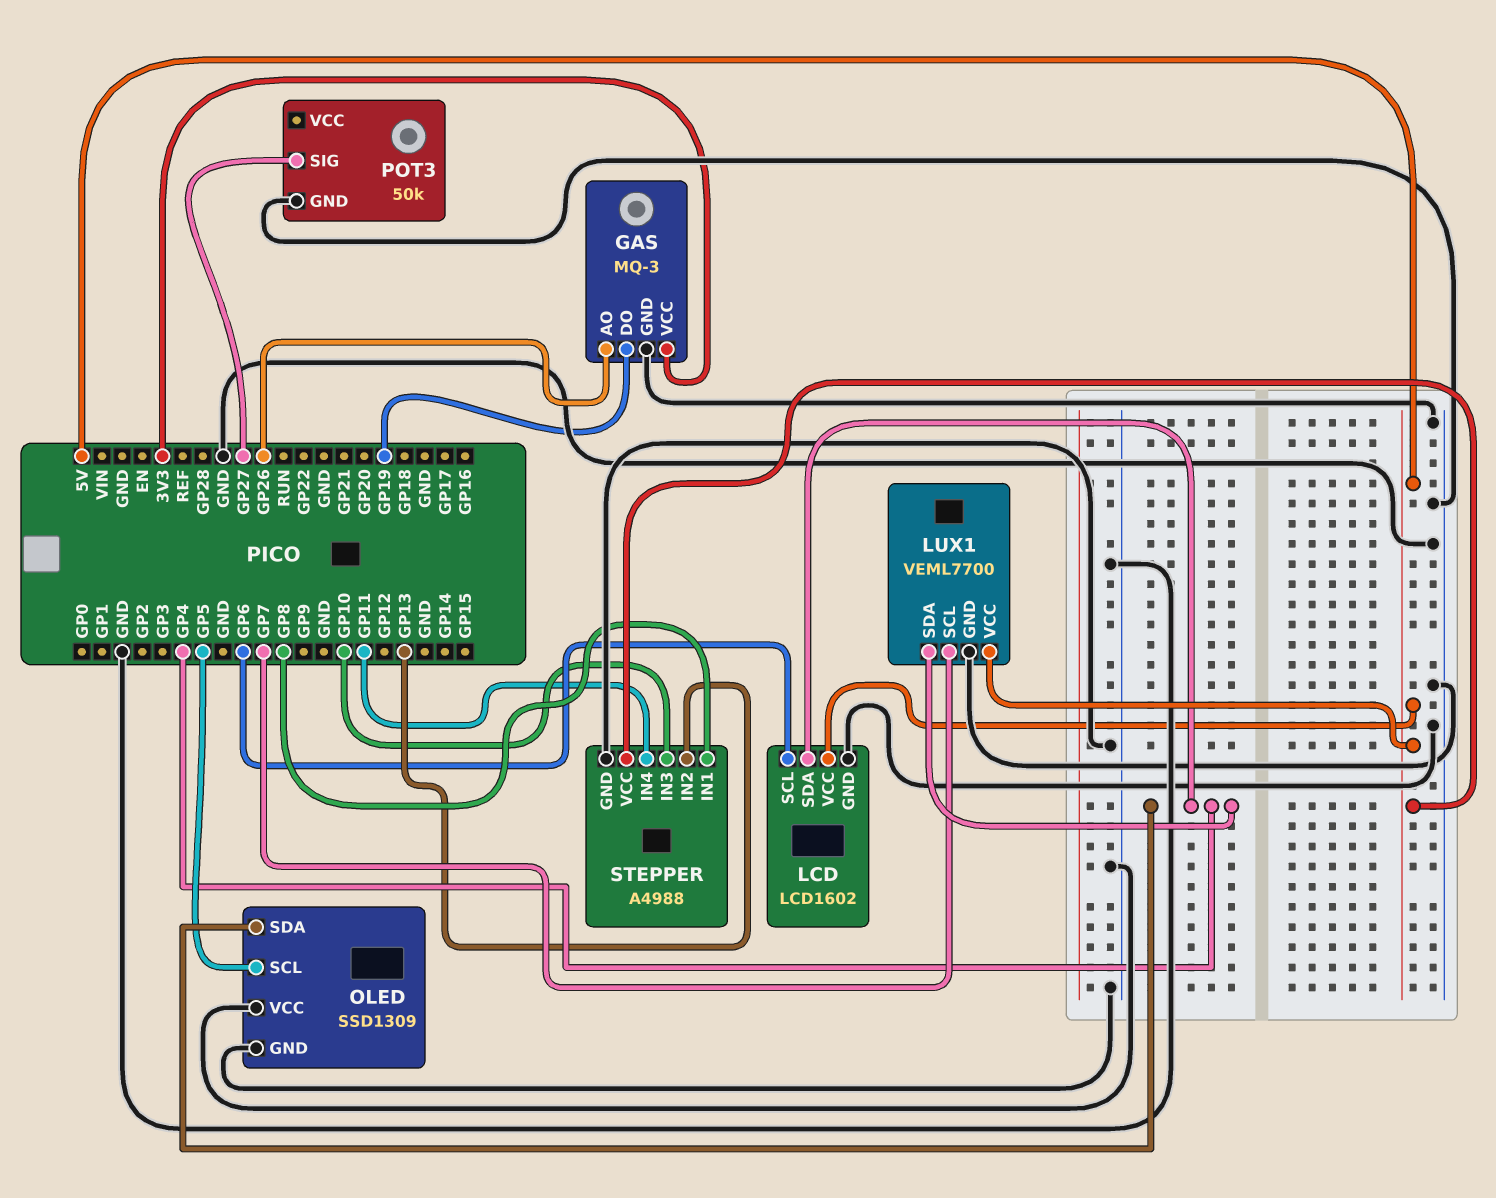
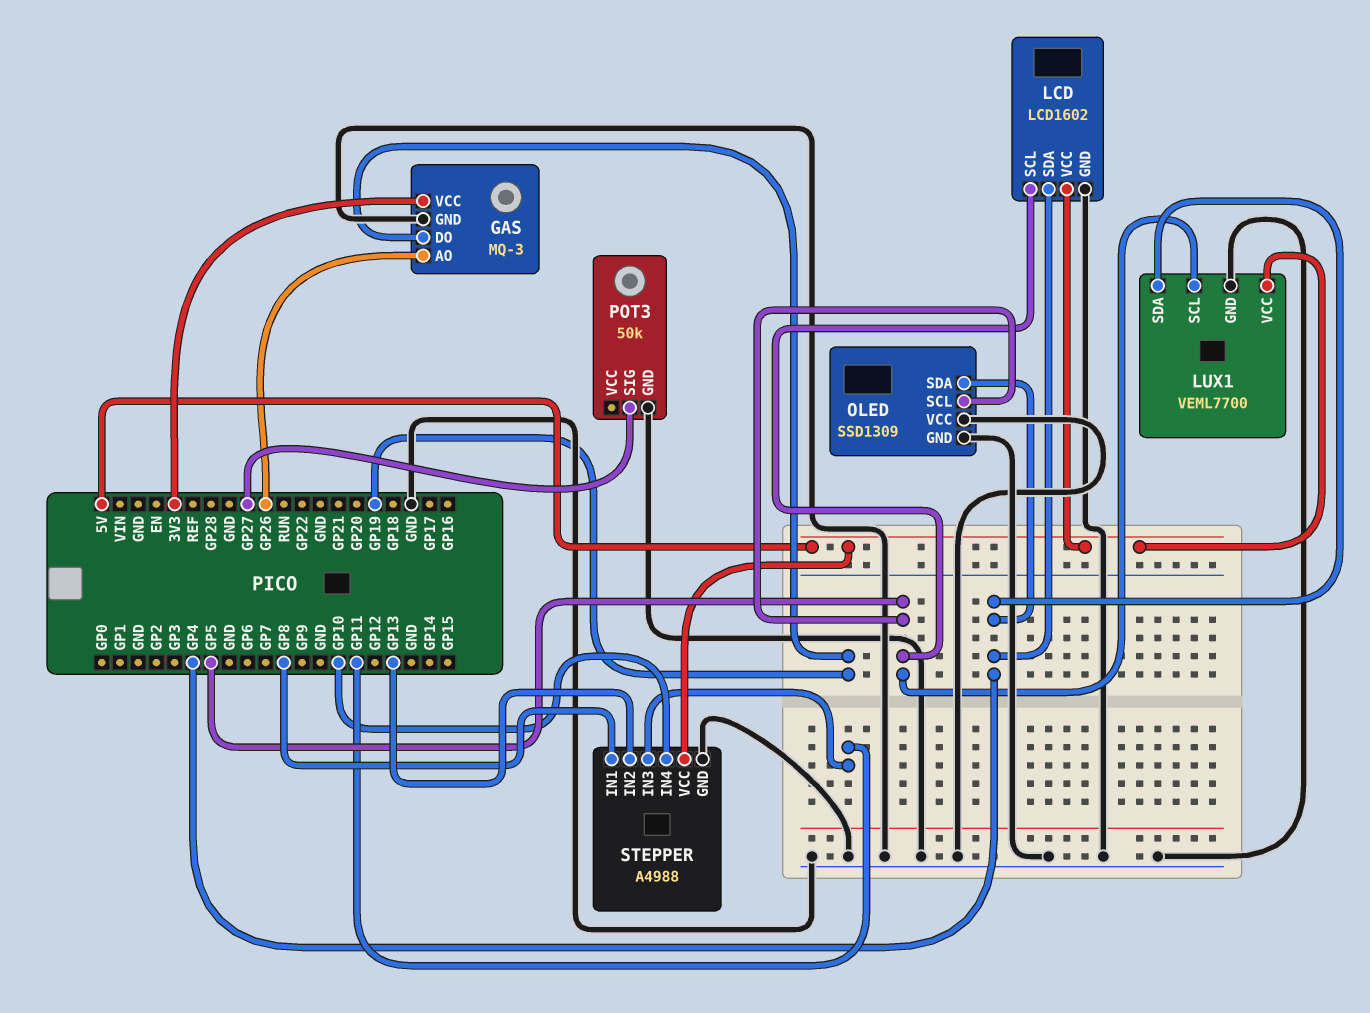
LCD pin SCL: GP6 -> GP5
LUX1 pin SCL: GP7 -> GP5
STEPPER pin IN3: GP10 -> GP11
STEPPER pin IN4: GP11 -> GP10

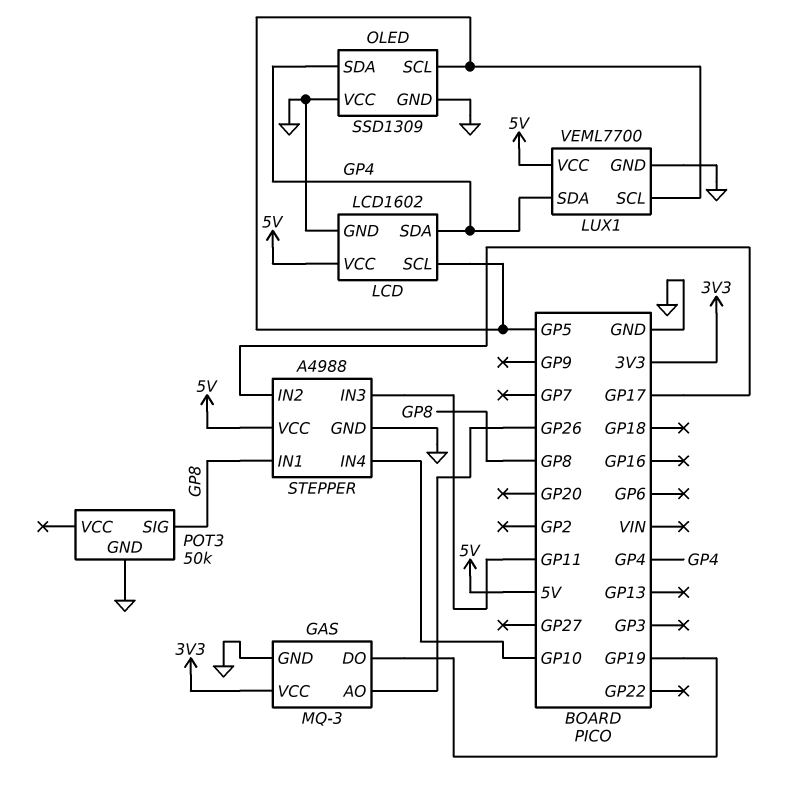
POT3 pin SIG: GP27 -> GP8
STEPPER pin IN2: GP13 -> GP17

